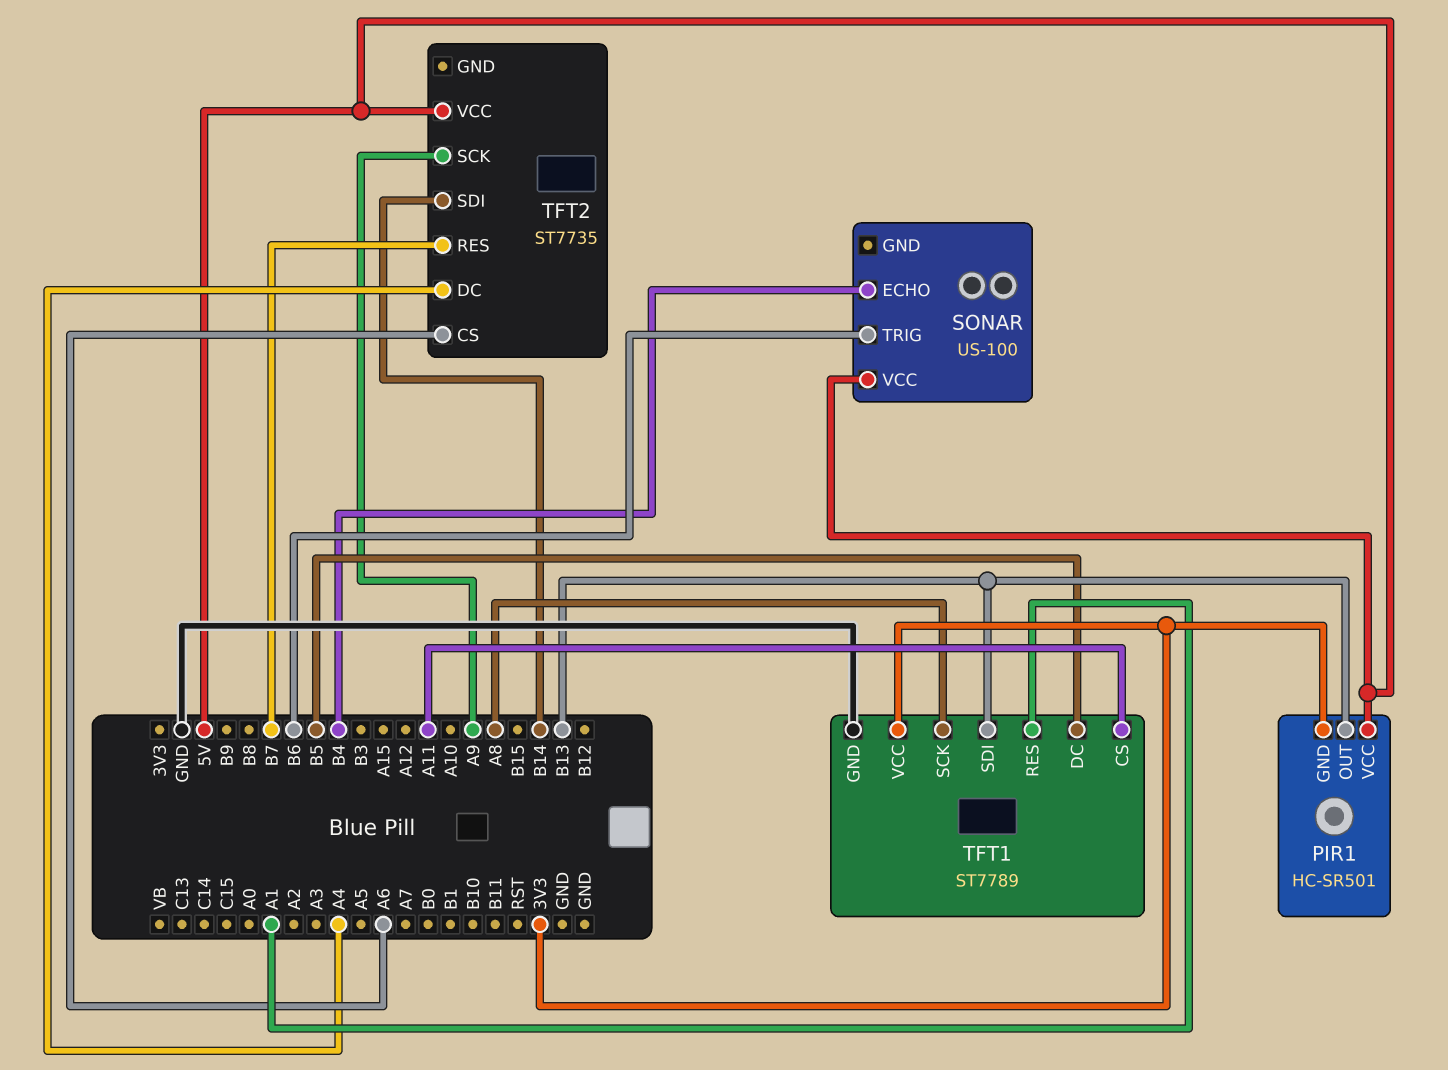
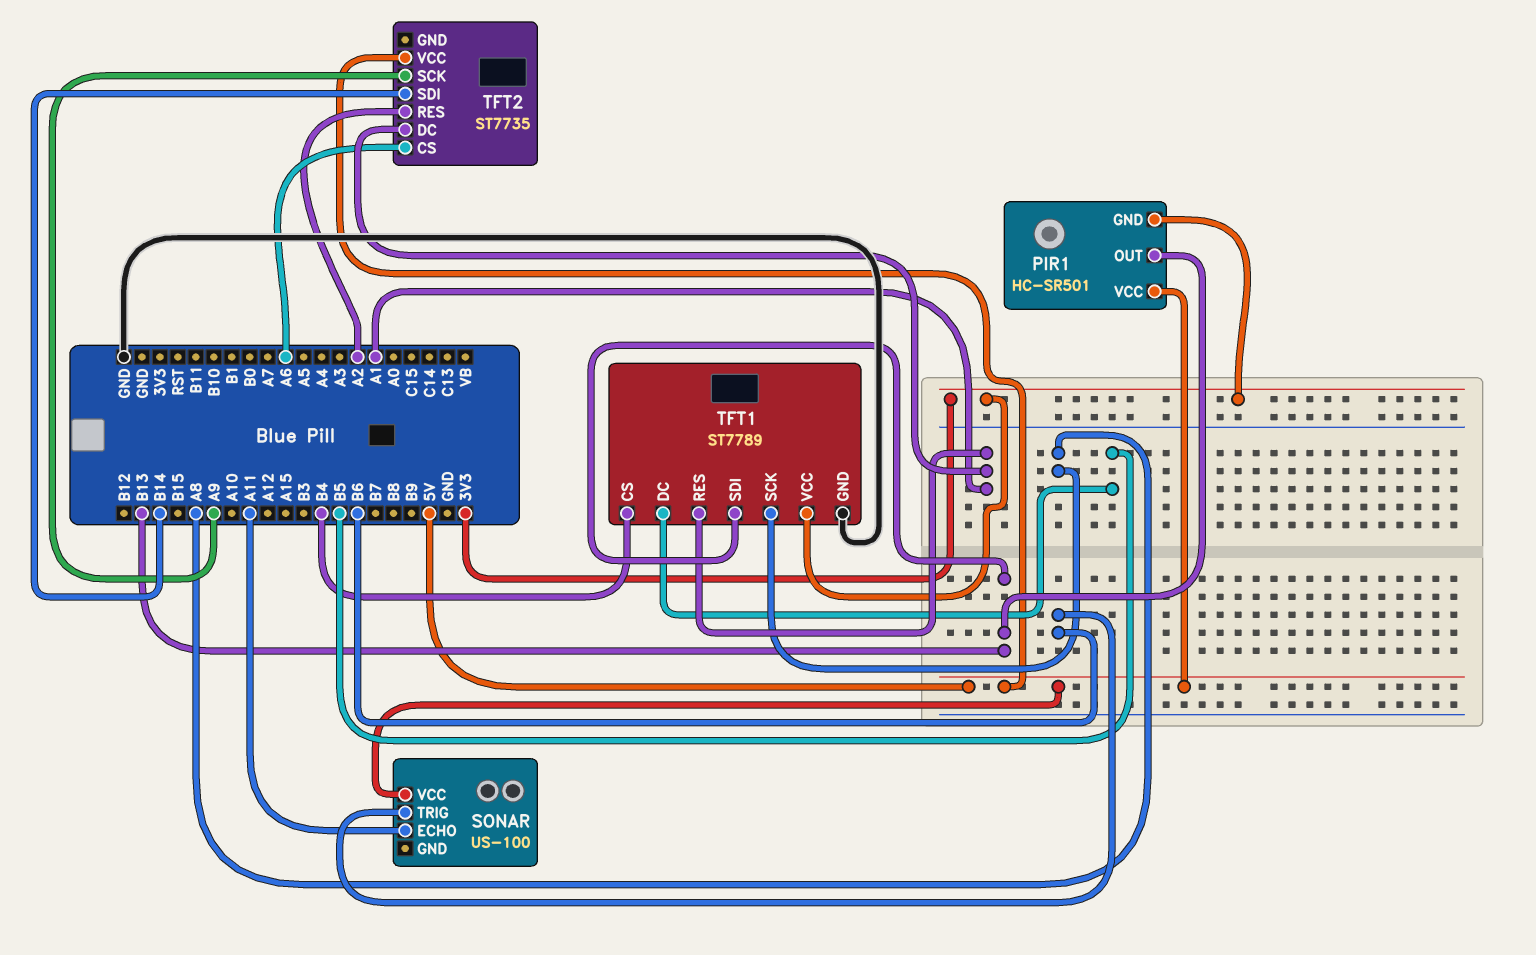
SONAR pin ECHO: B4 -> A11
TFT1 pin CS: A11 -> B4
TFT2 pin DC: A4 -> A1
TFT2 pin RES: B7 -> A2

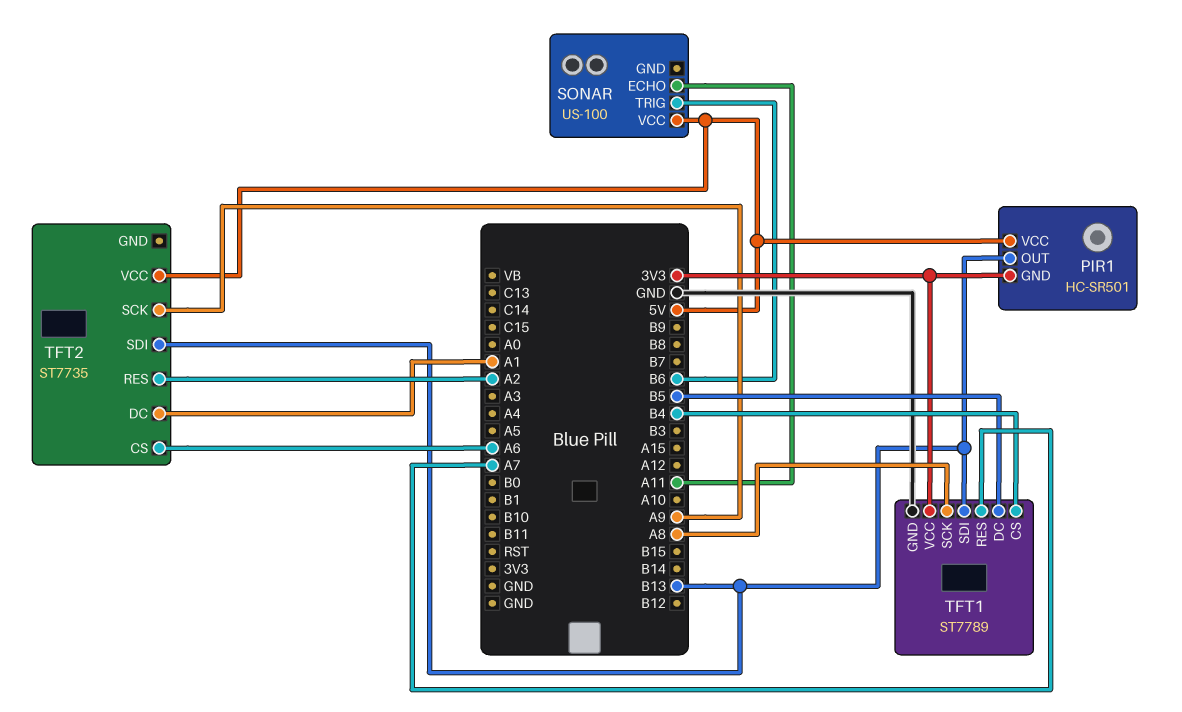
TFT1 pin RES: A1 -> A7
TFT2 pin SDI: B14 -> B13

